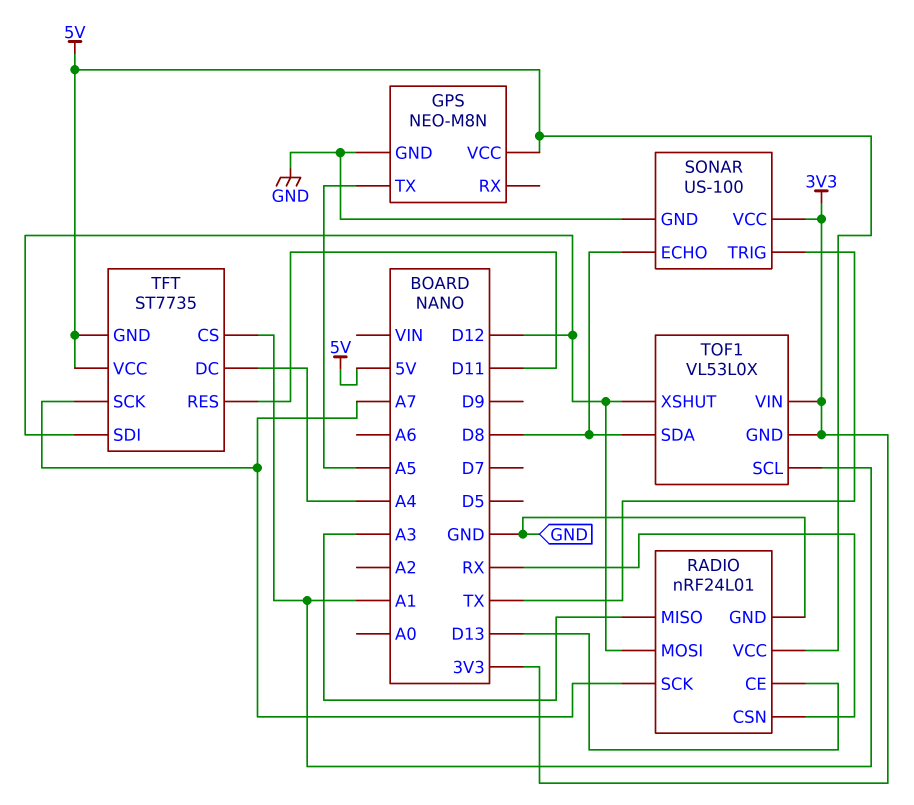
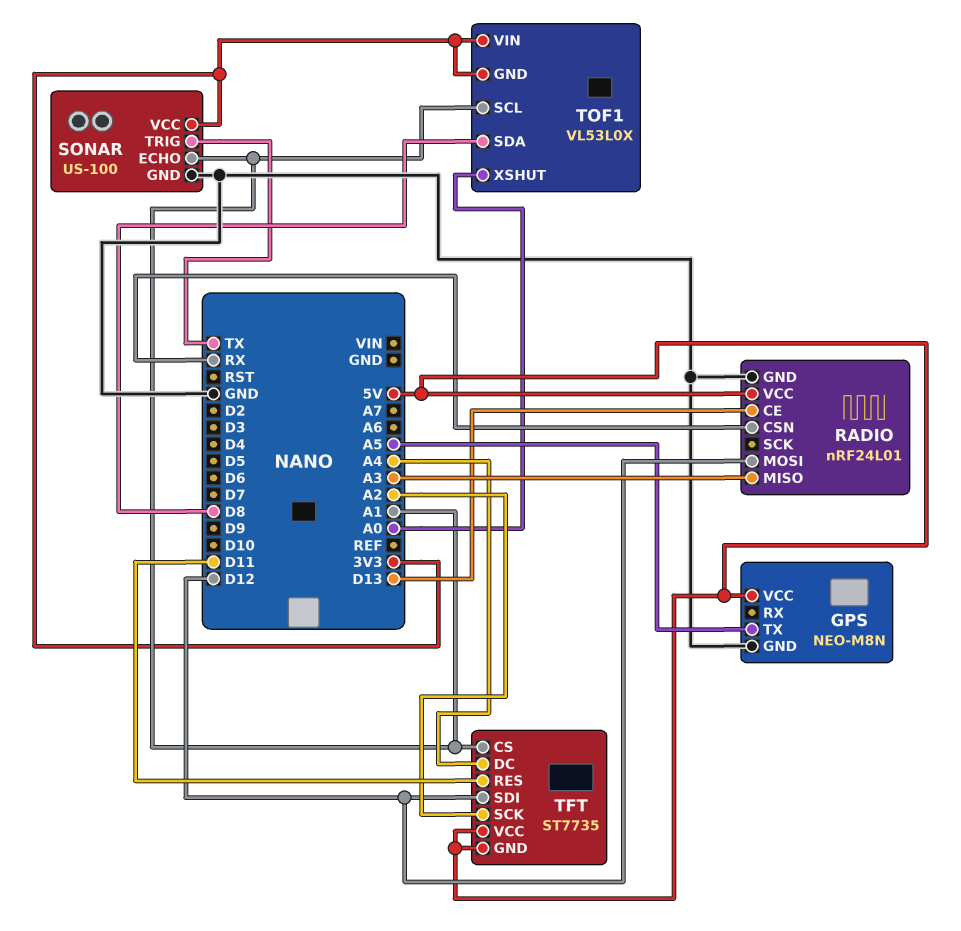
RADIO pin SCK: A7 -> none
SONAR pin ECHO: D8 -> A1
TFT pin SCK: A7 -> A2
TOF1 pin XSHUT: D12 -> A0

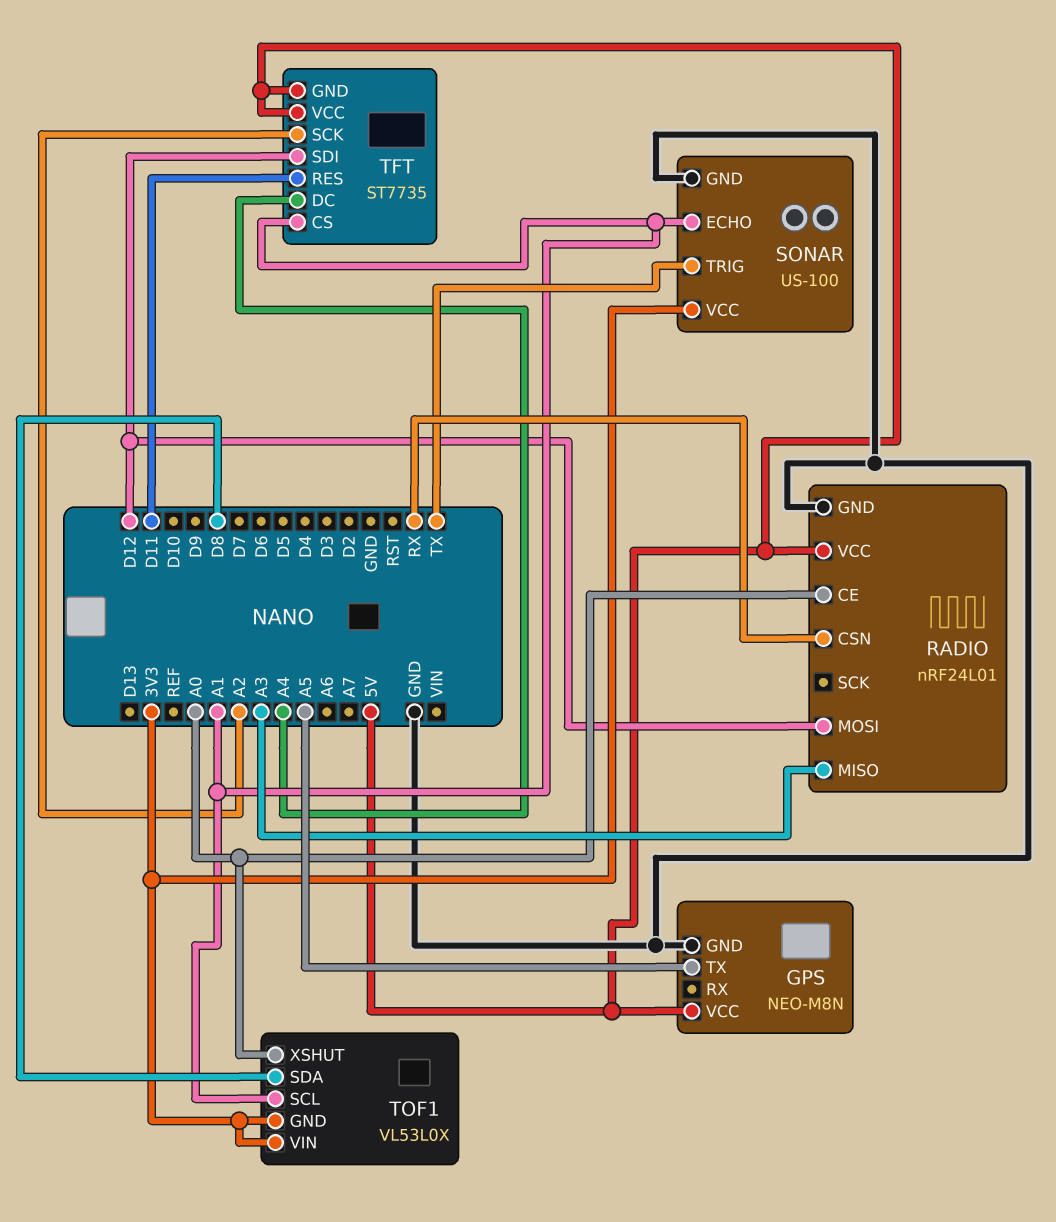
RADIO pin CE: D13 -> A0

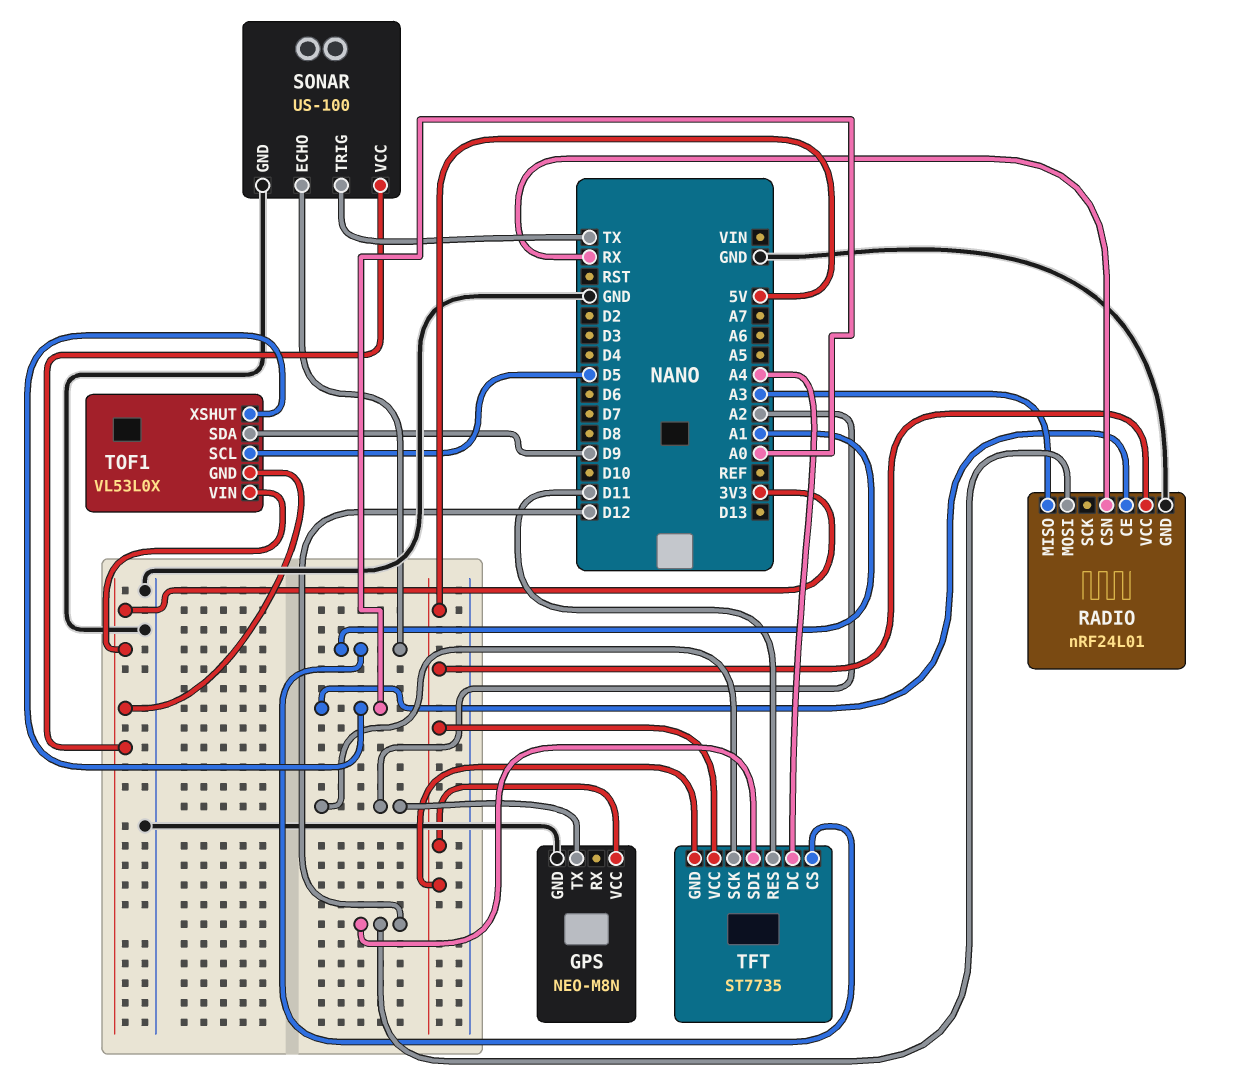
GPS pin TX: A5 -> A2
TOF1 pin SCL: A1 -> D5
TOF1 pin SDA: D8 -> D9

